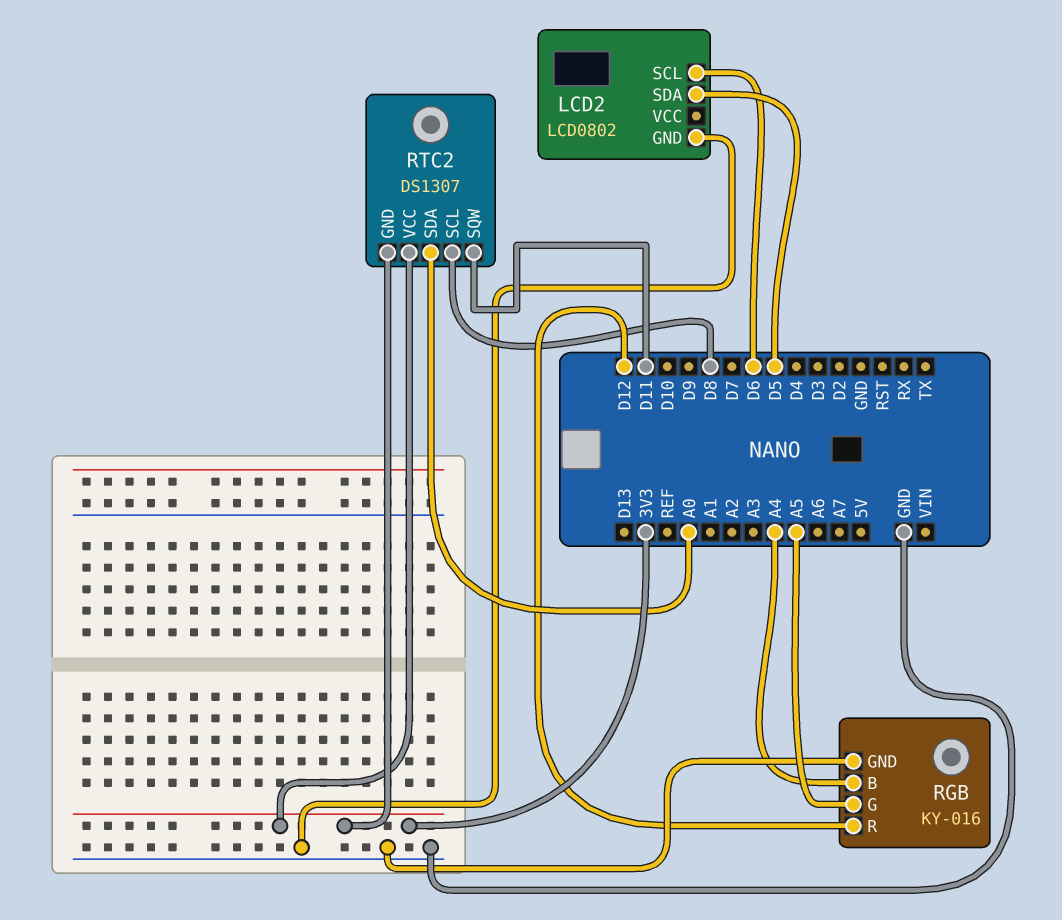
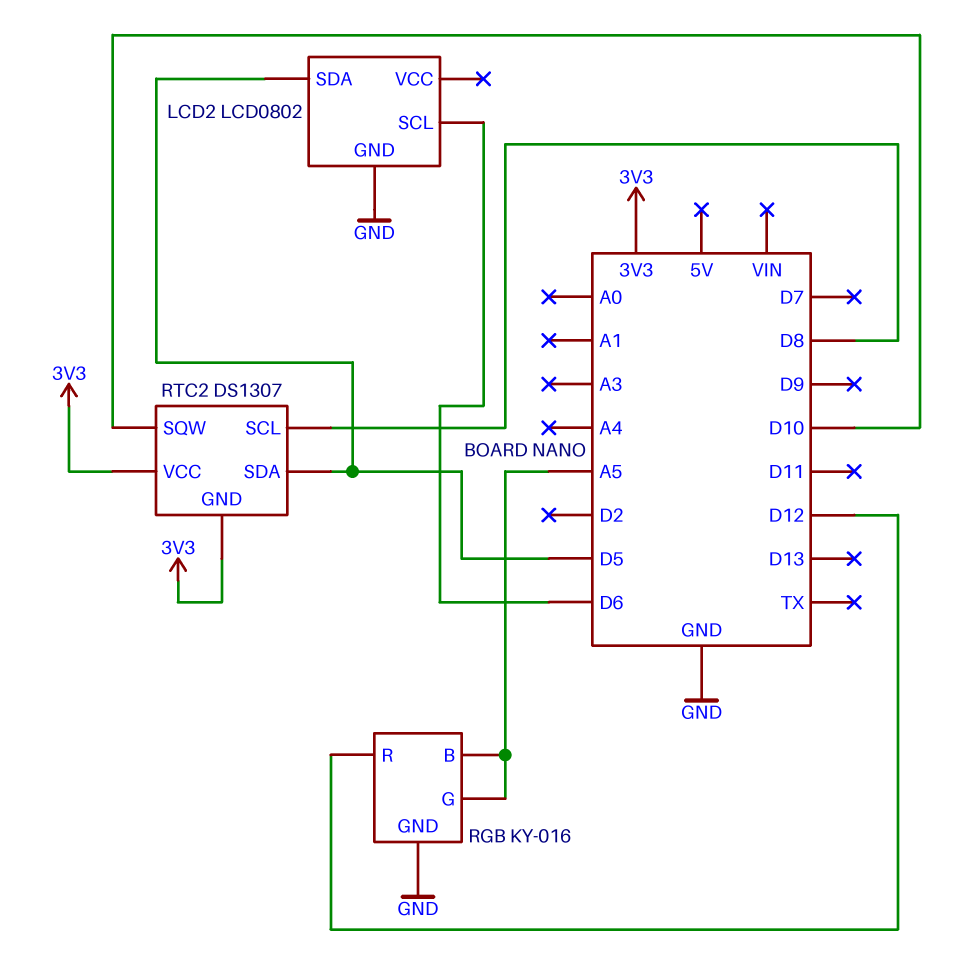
RGB pin B: A4 -> A5
RTC2 pin SDA: A0 -> D5
RTC2 pin SQW: D11 -> D10

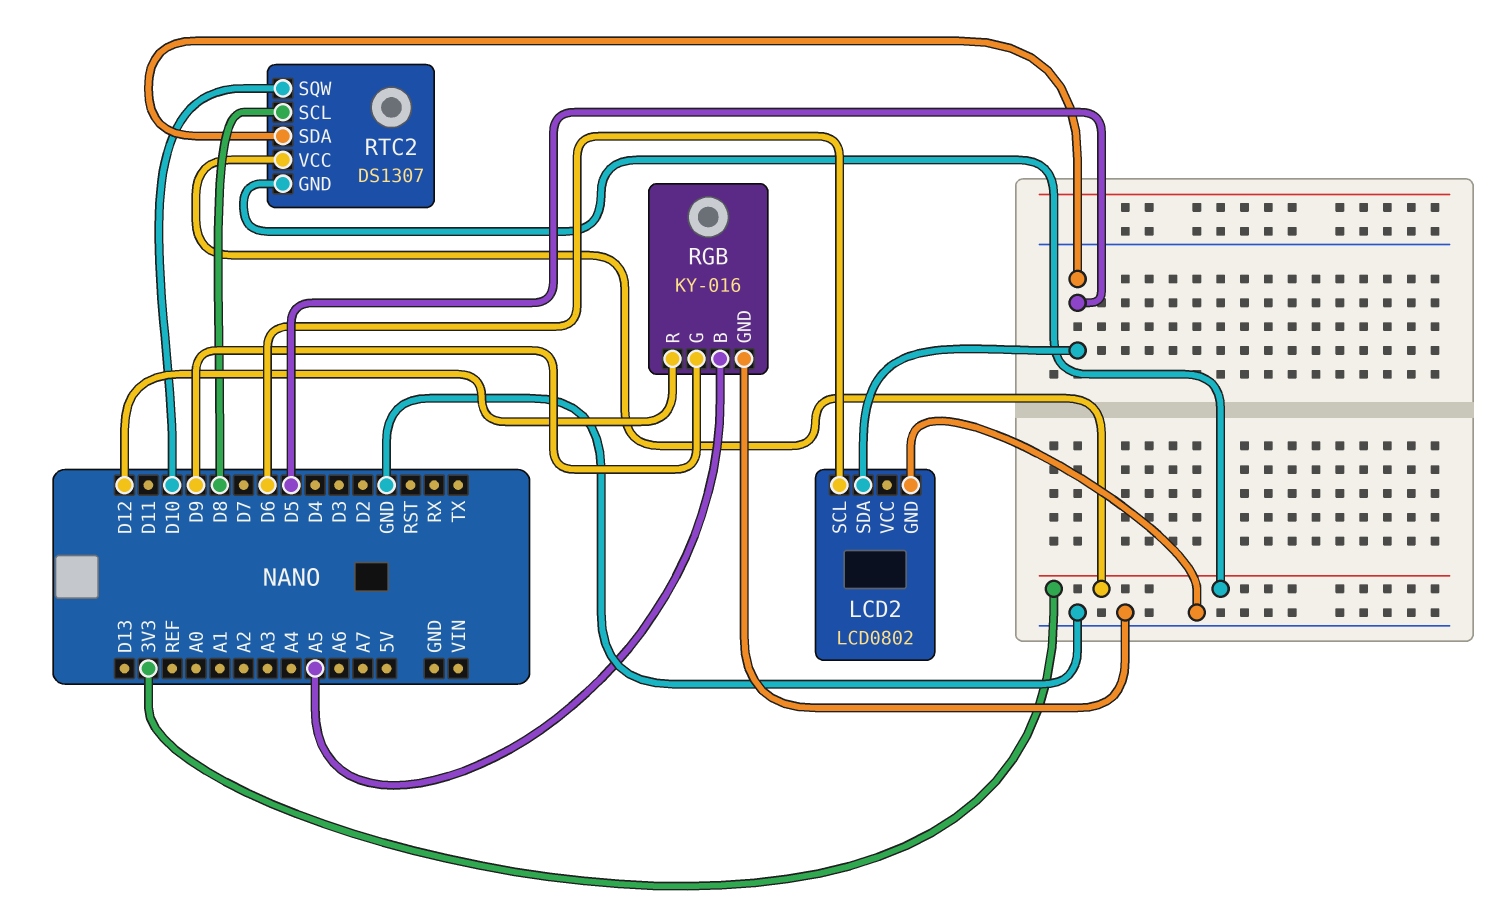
RGB pin G: A5 -> D9

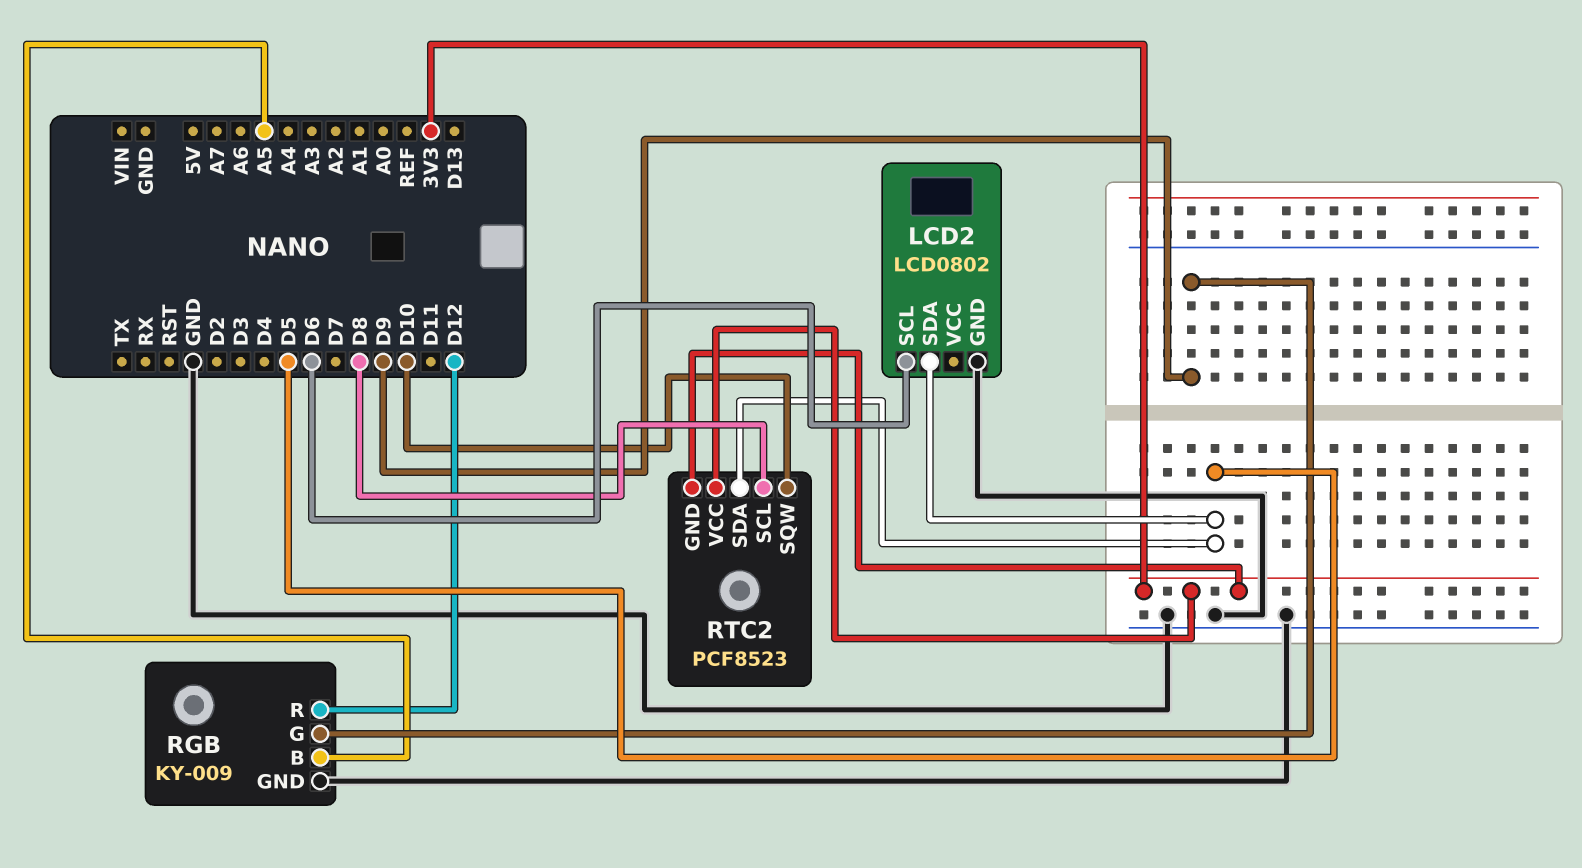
RGB: KY-016 -> KY-009
RTC2: DS1307 -> PCF8523

